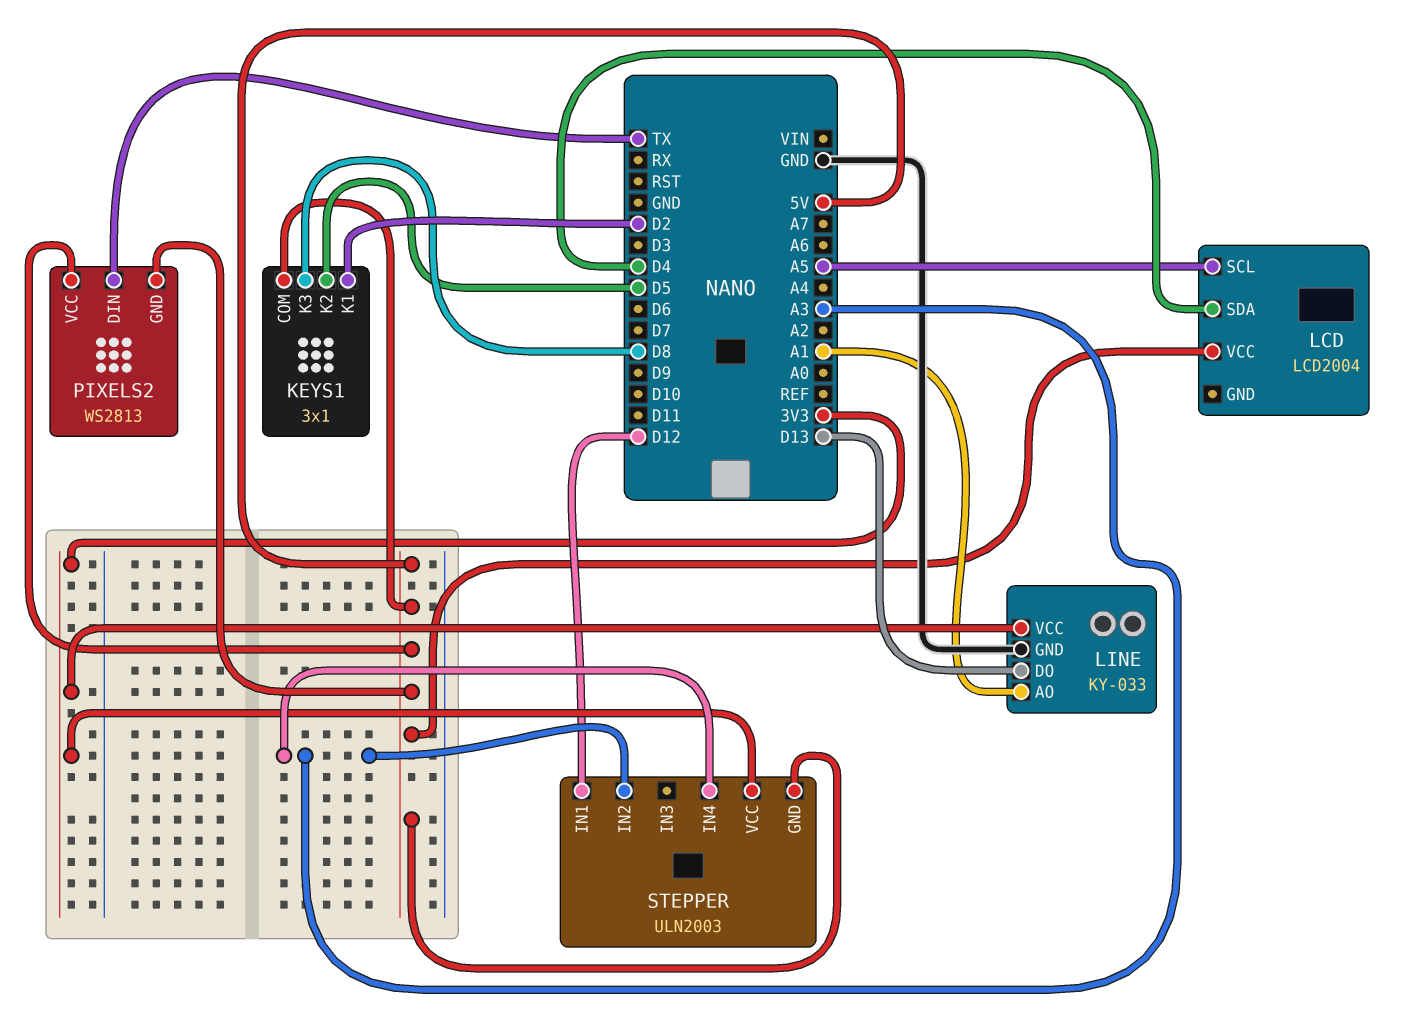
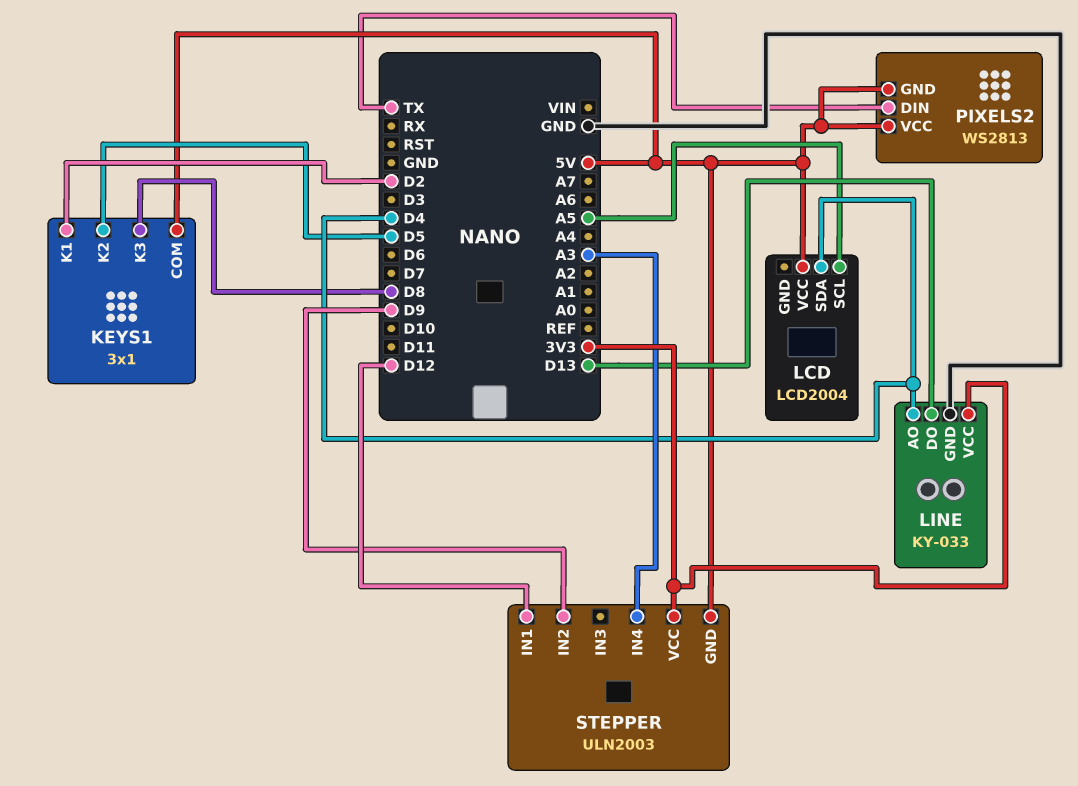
LINE pin AO: A1 -> D4
STEPPER pin IN2: A3 -> D9

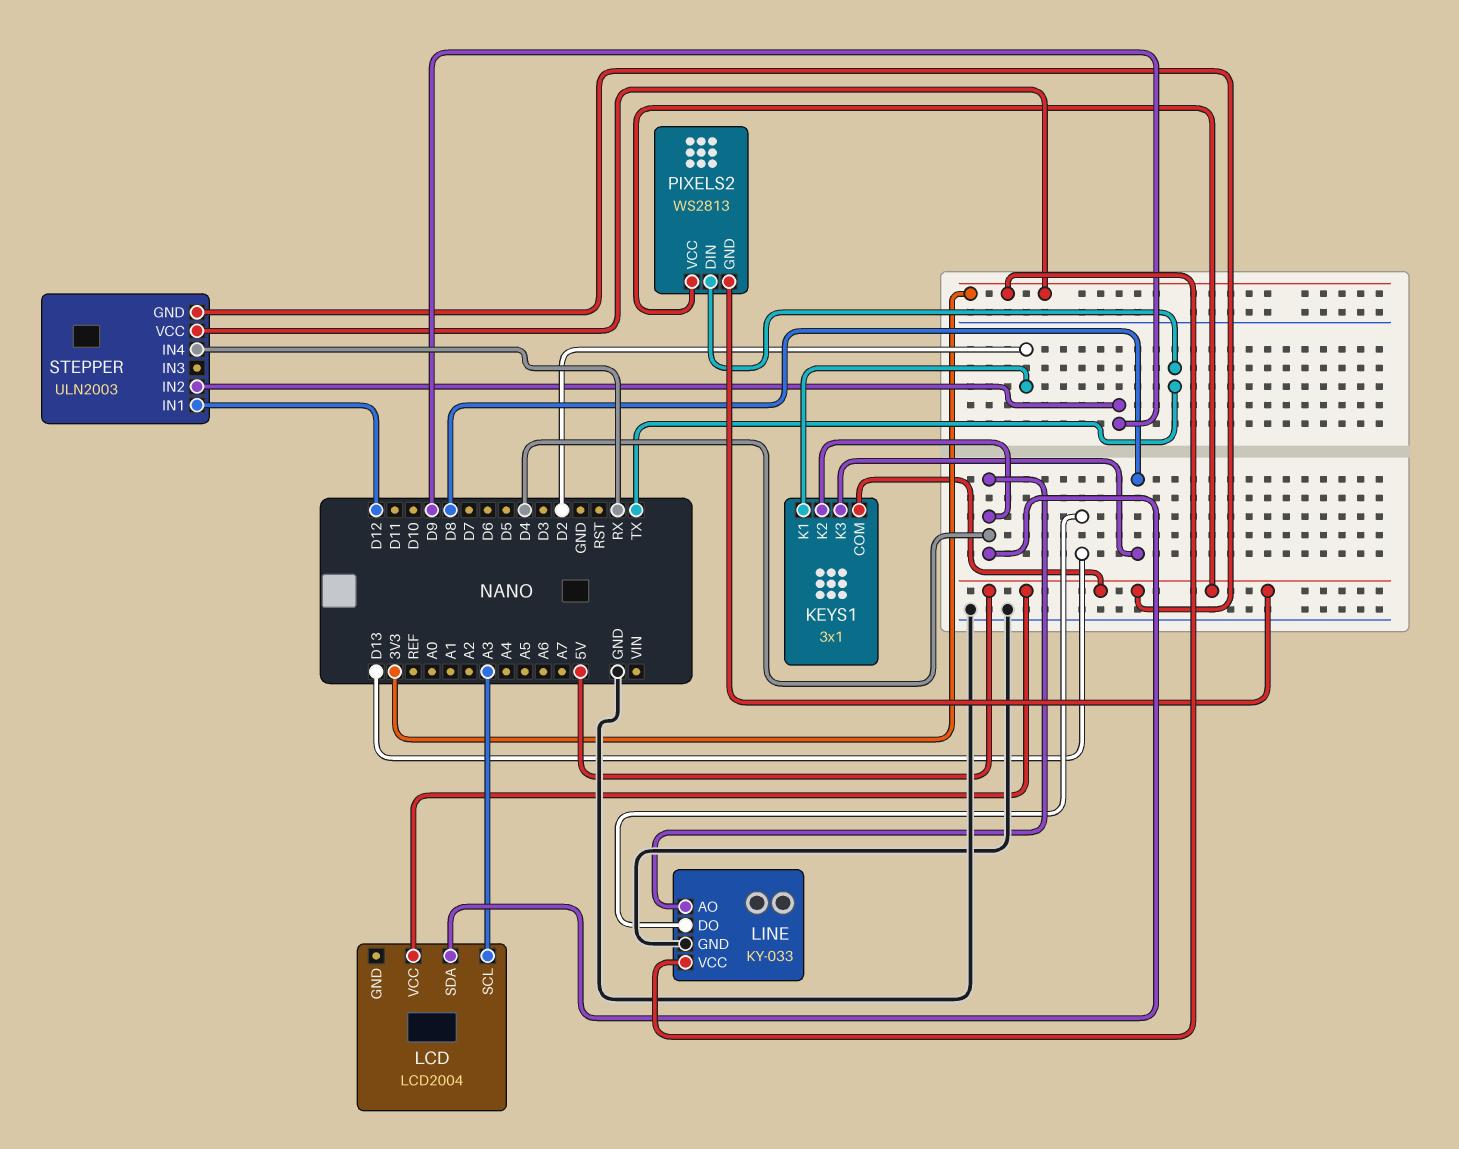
KEYS1 pin K2: D5 -> D4
LCD pin SCL: A5 -> A3
STEPPER pin IN4: A3 -> RX

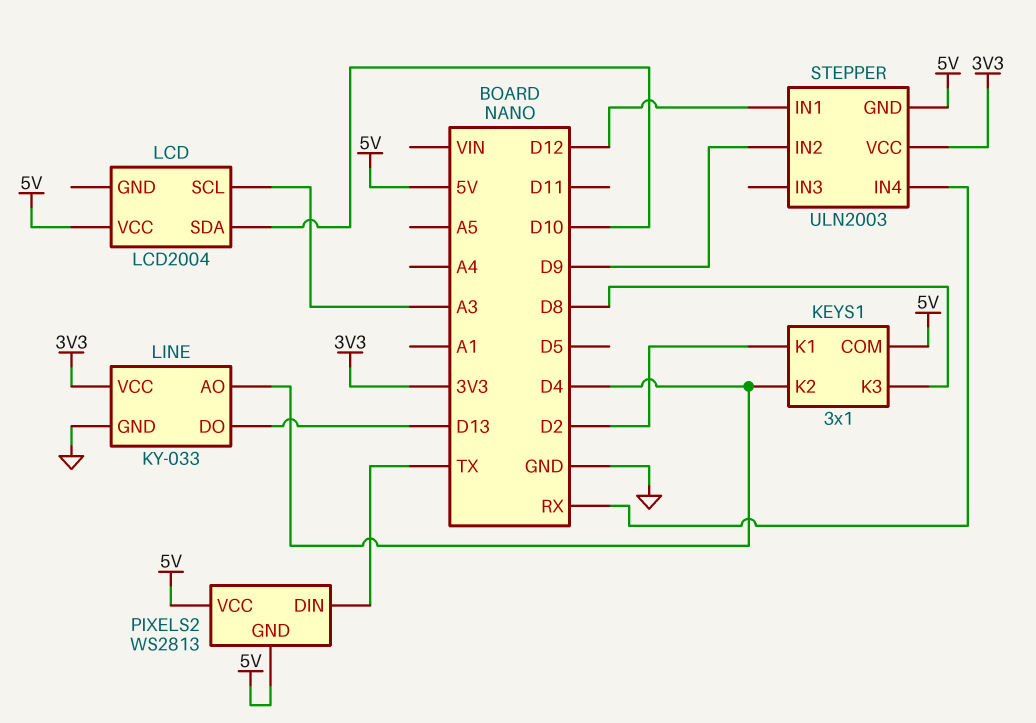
LCD pin SDA: D4 -> D10

